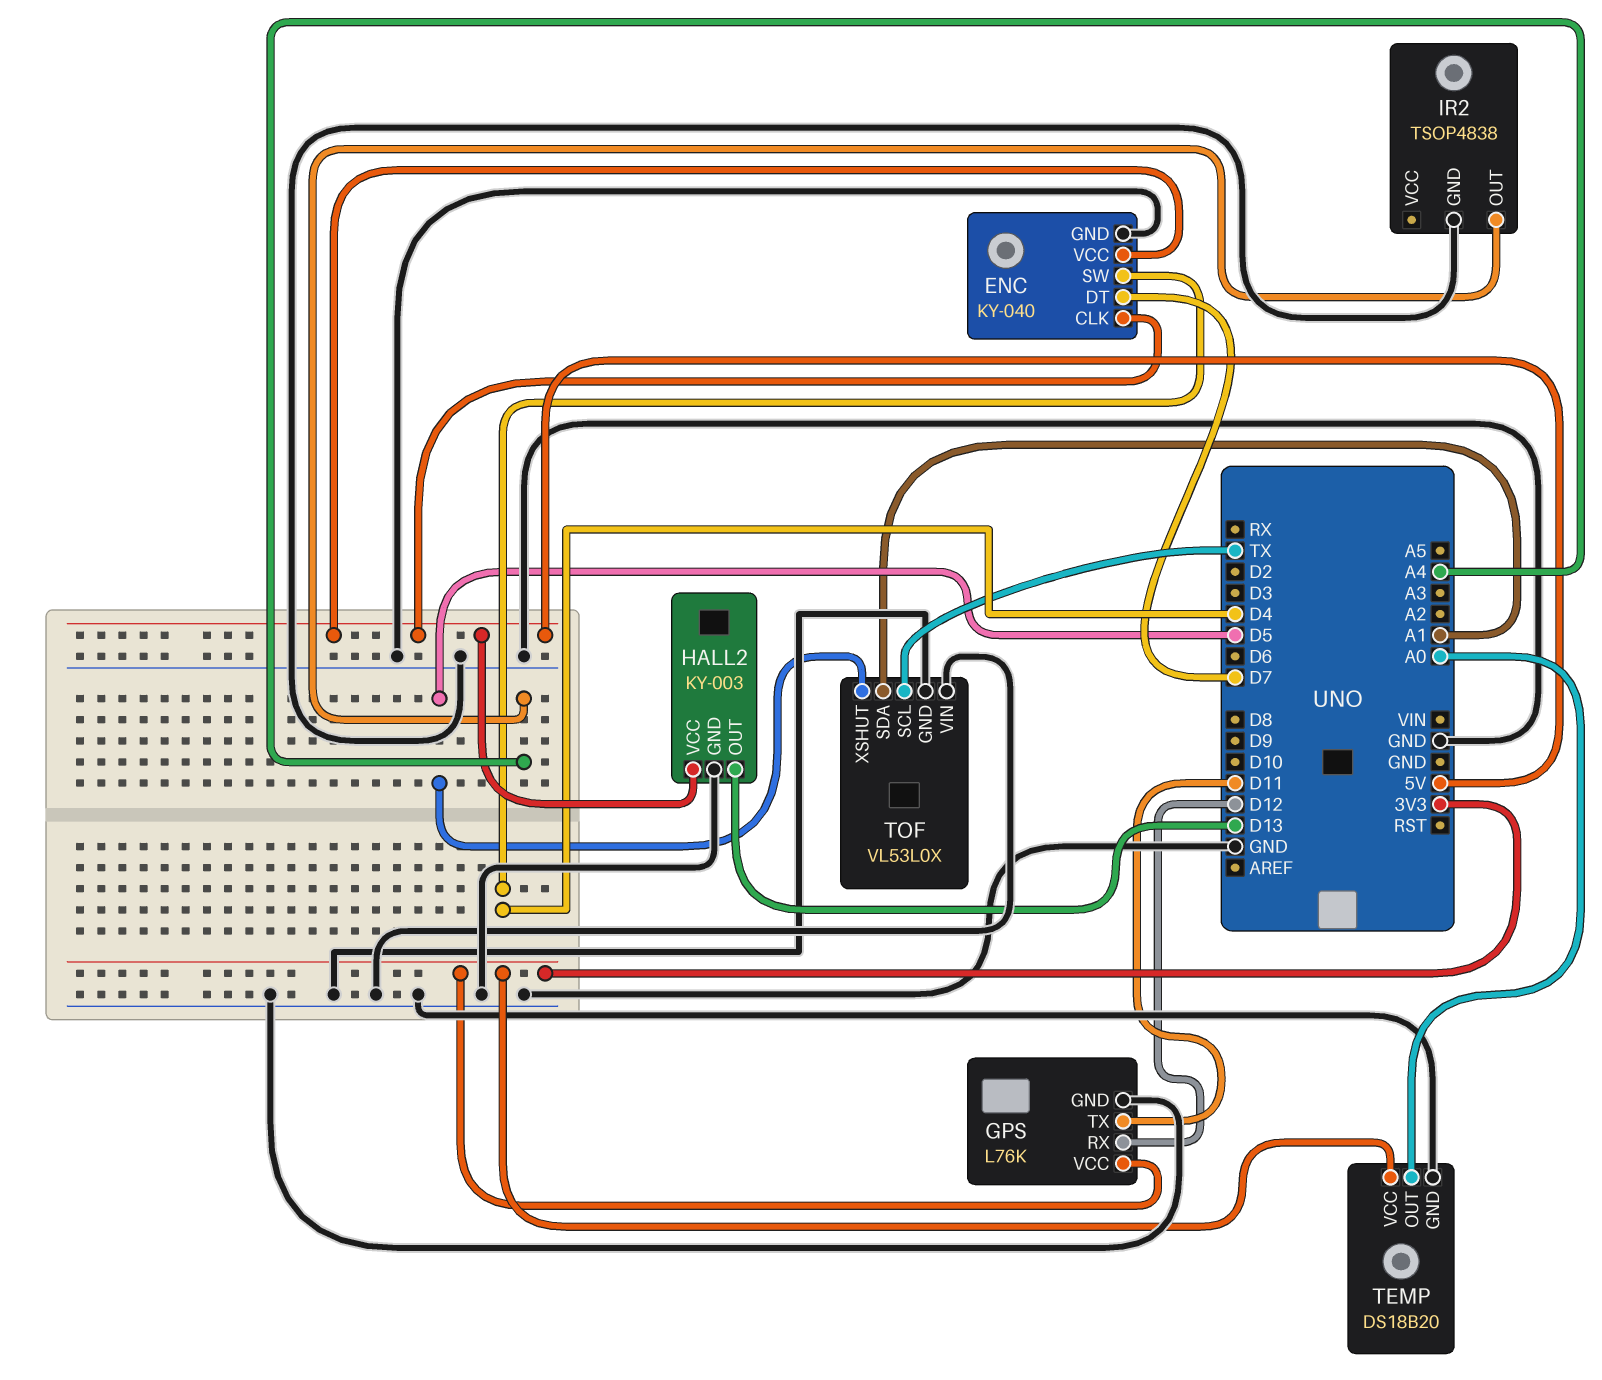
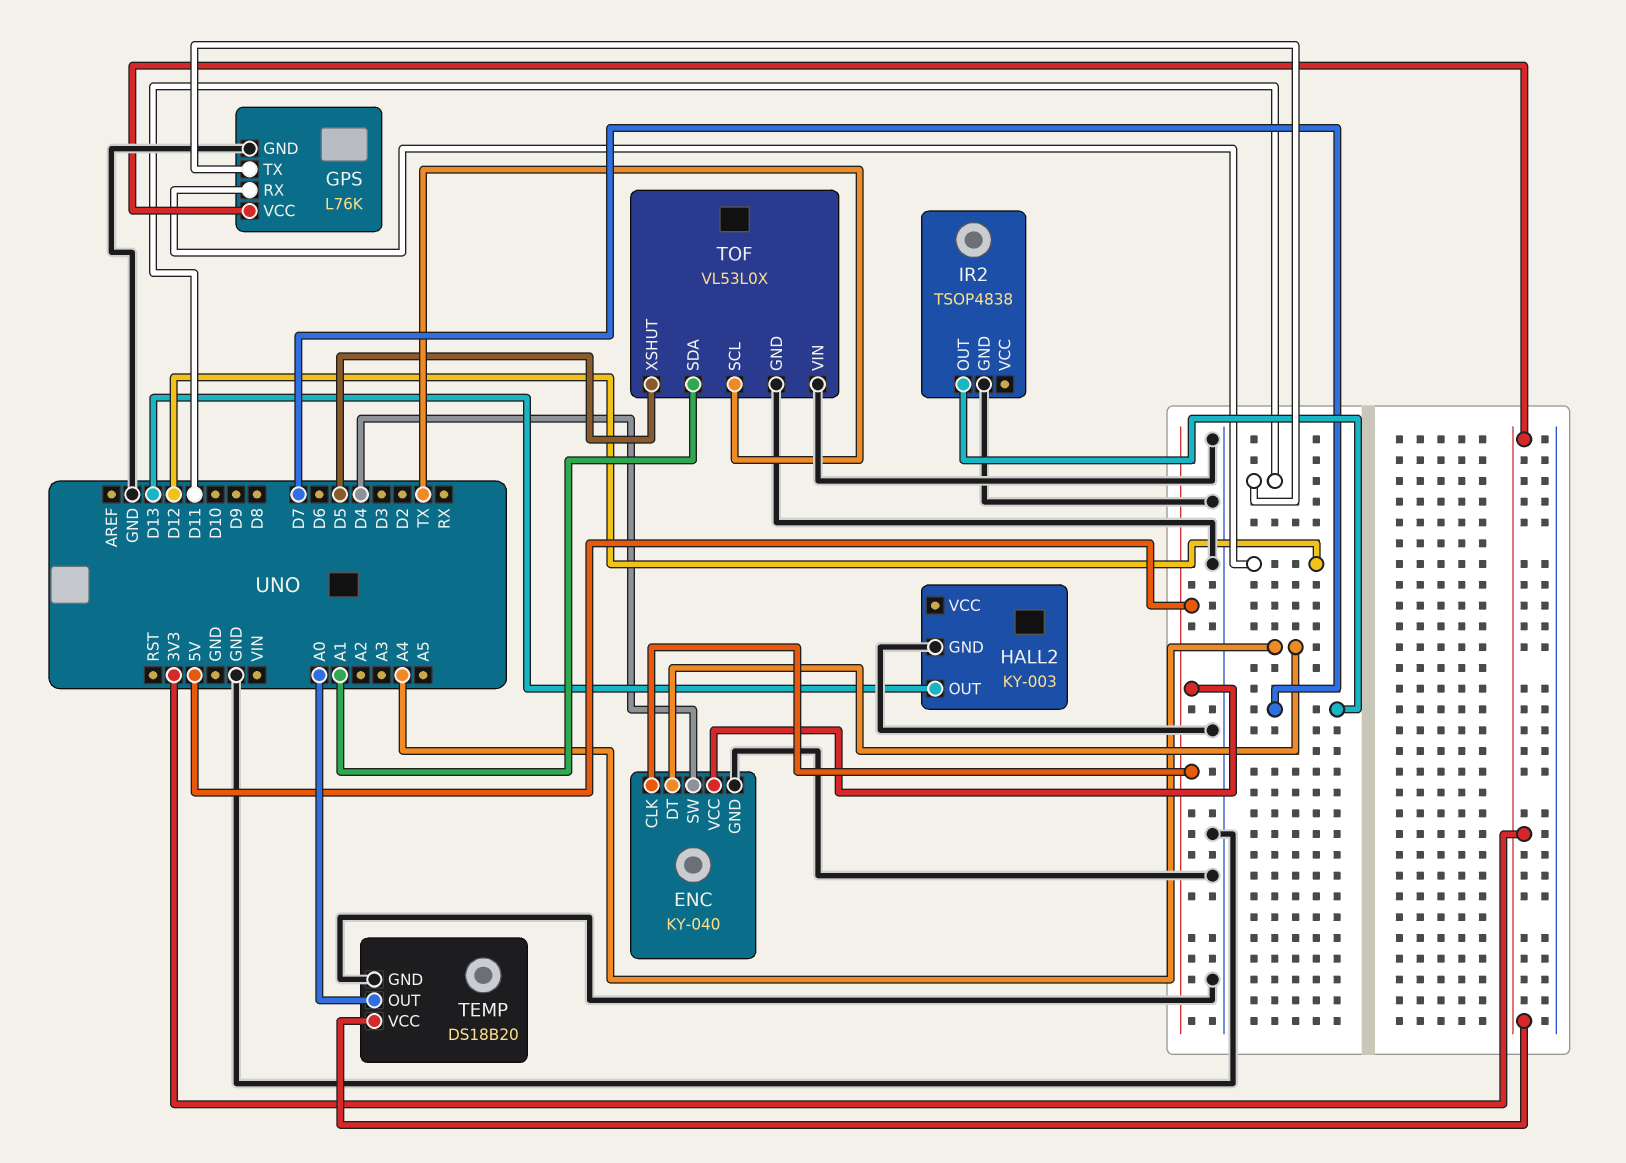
ENC pin DT: D7 -> A4
HALL2 pin VCC: 5V -> none
IR2 pin OUT: A4 -> D7

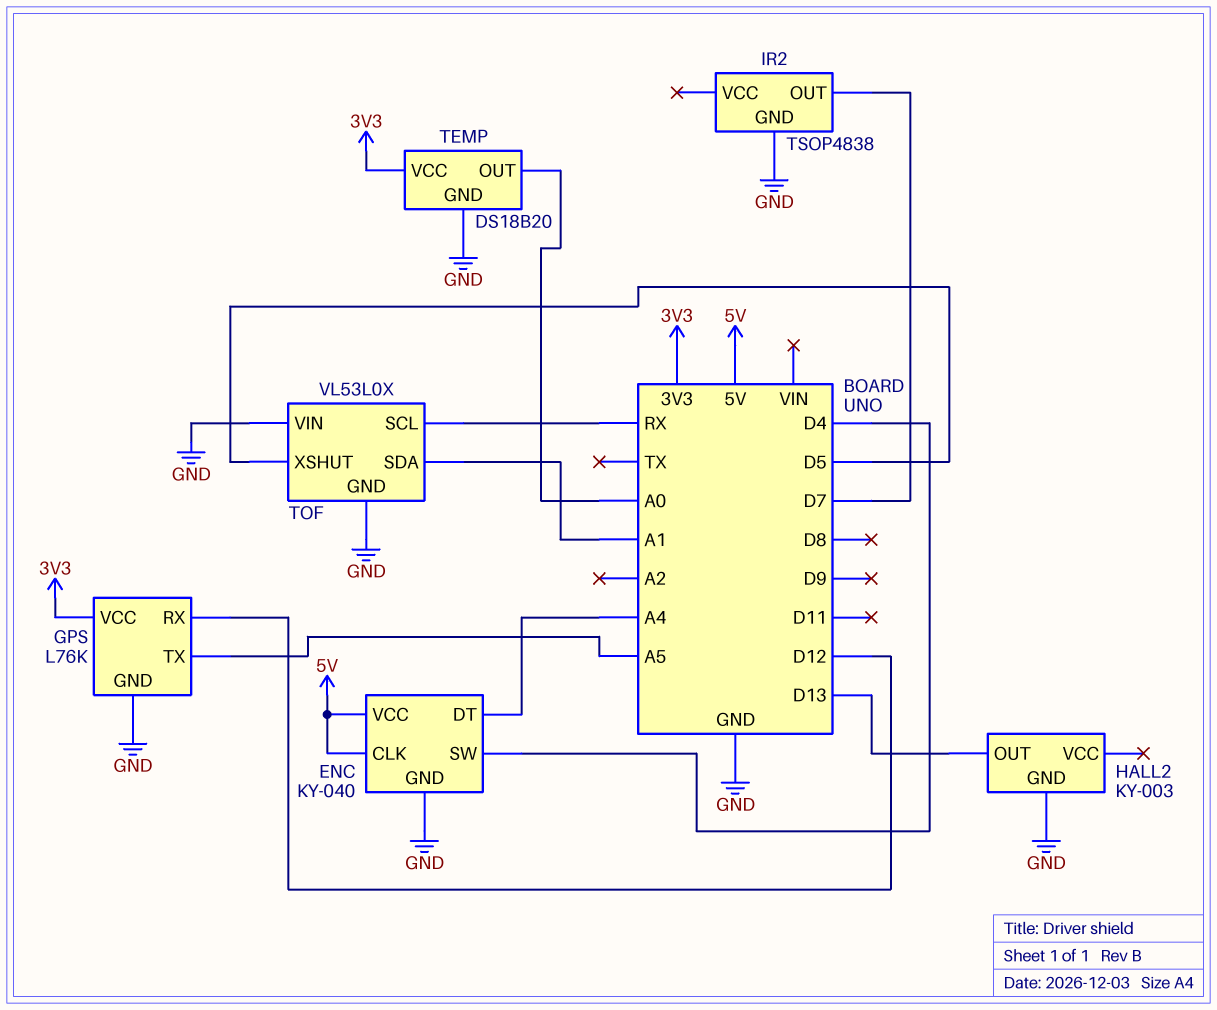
GPS pin TX: D11 -> A5
TOF pin SCL: TX -> RX

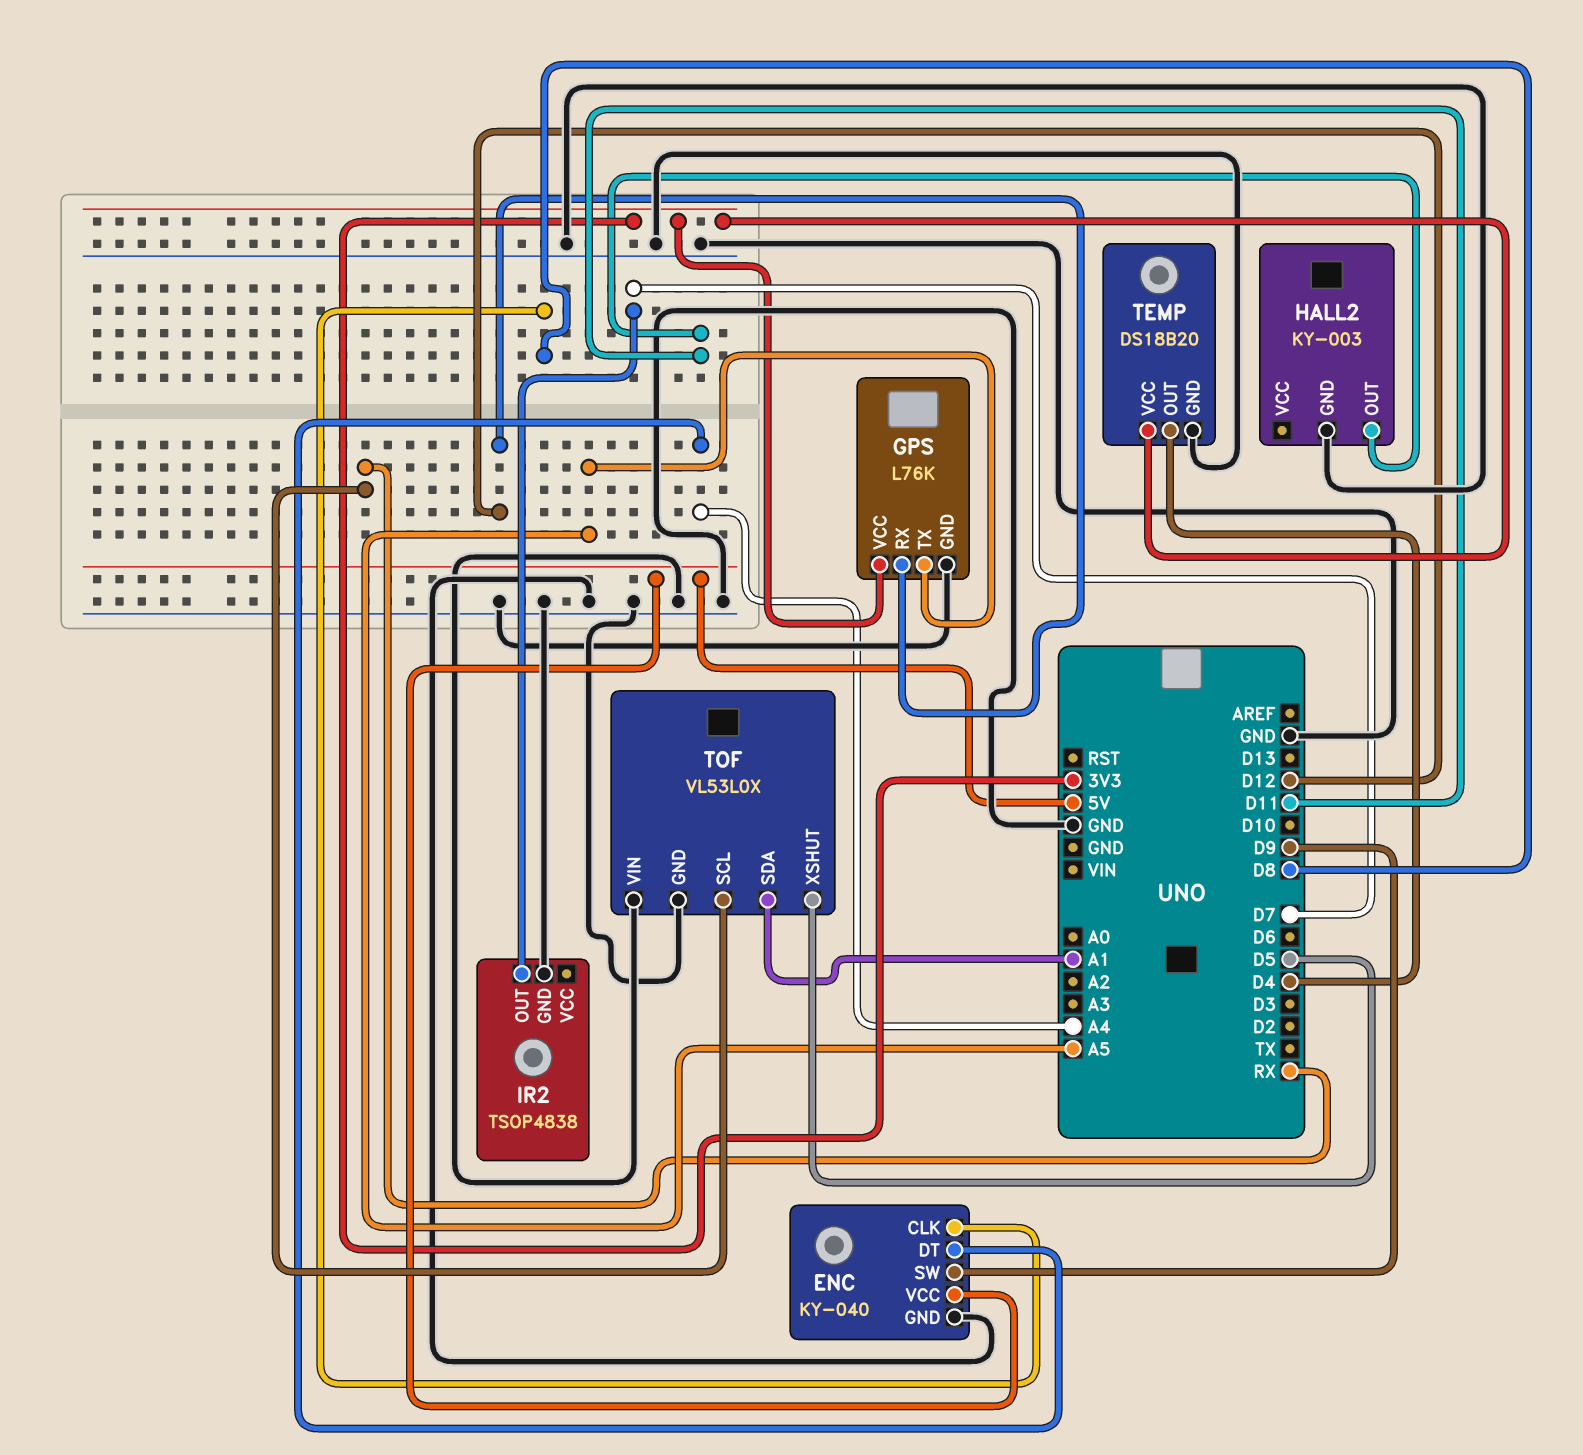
ENC pin CLK: 5V -> D8
ENC pin SW: D4 -> D9
HALL2 pin OUT: D13 -> D11
TEMP pin OUT: A0 -> D4

